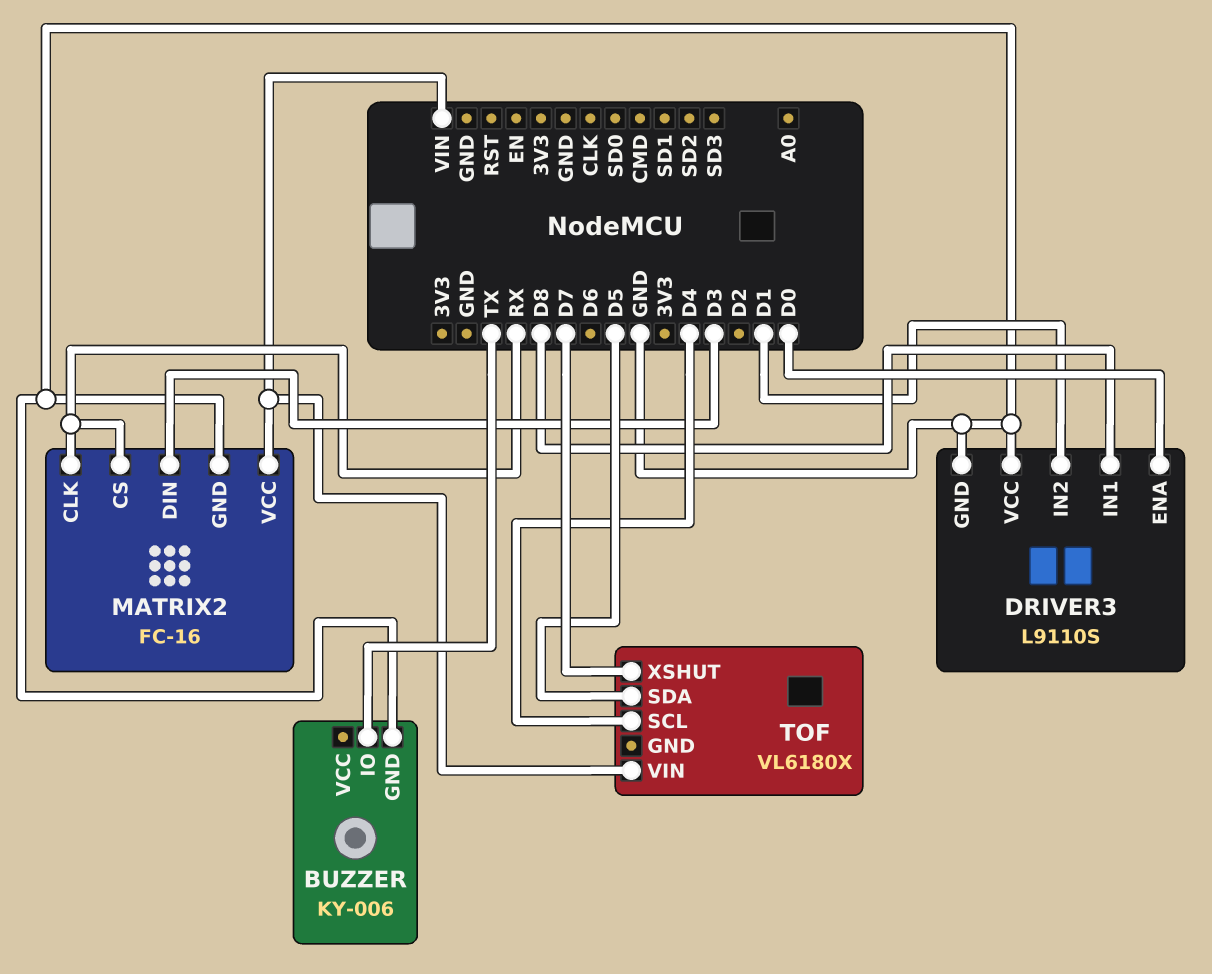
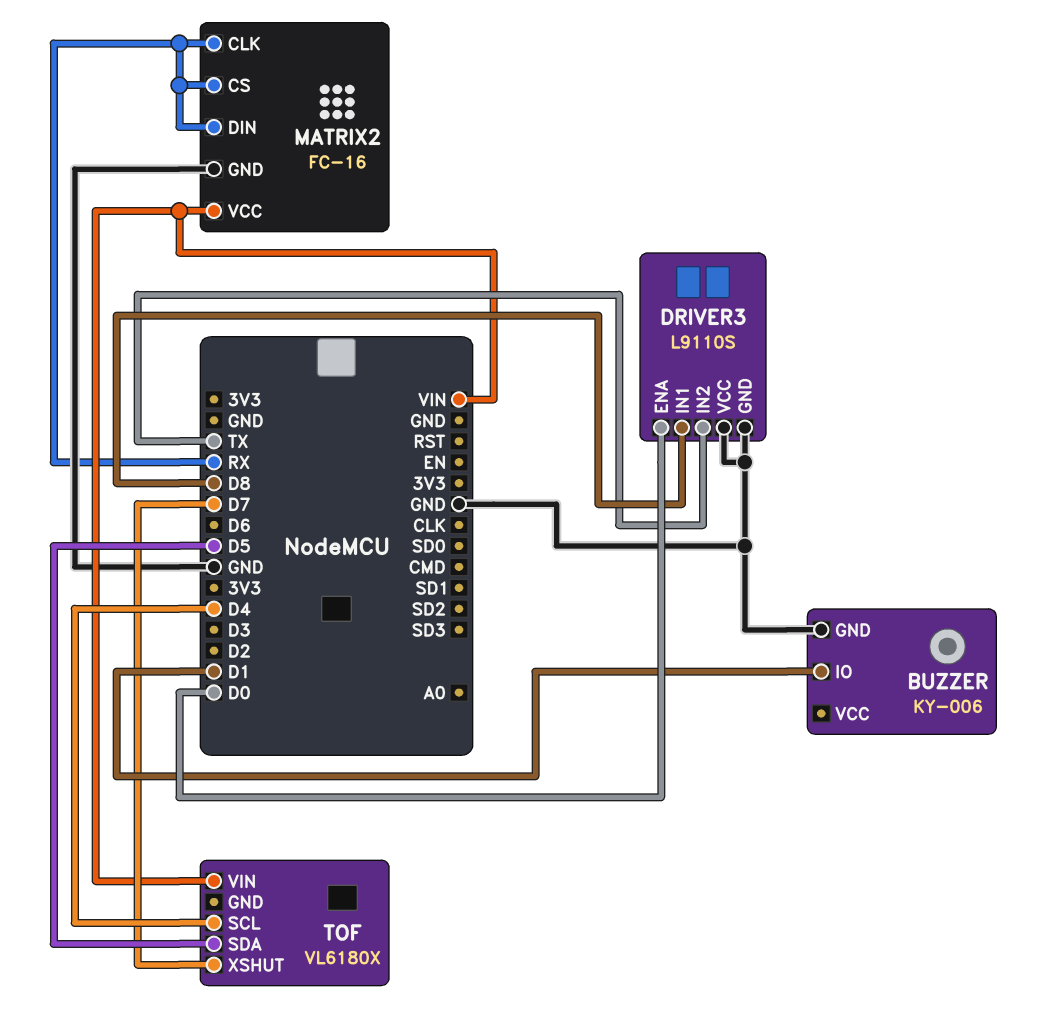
BUZZER pin IO: TX -> D1
DRIVER3 pin IN2: D1 -> TX
MATRIX2 pin DIN: D3 -> RX

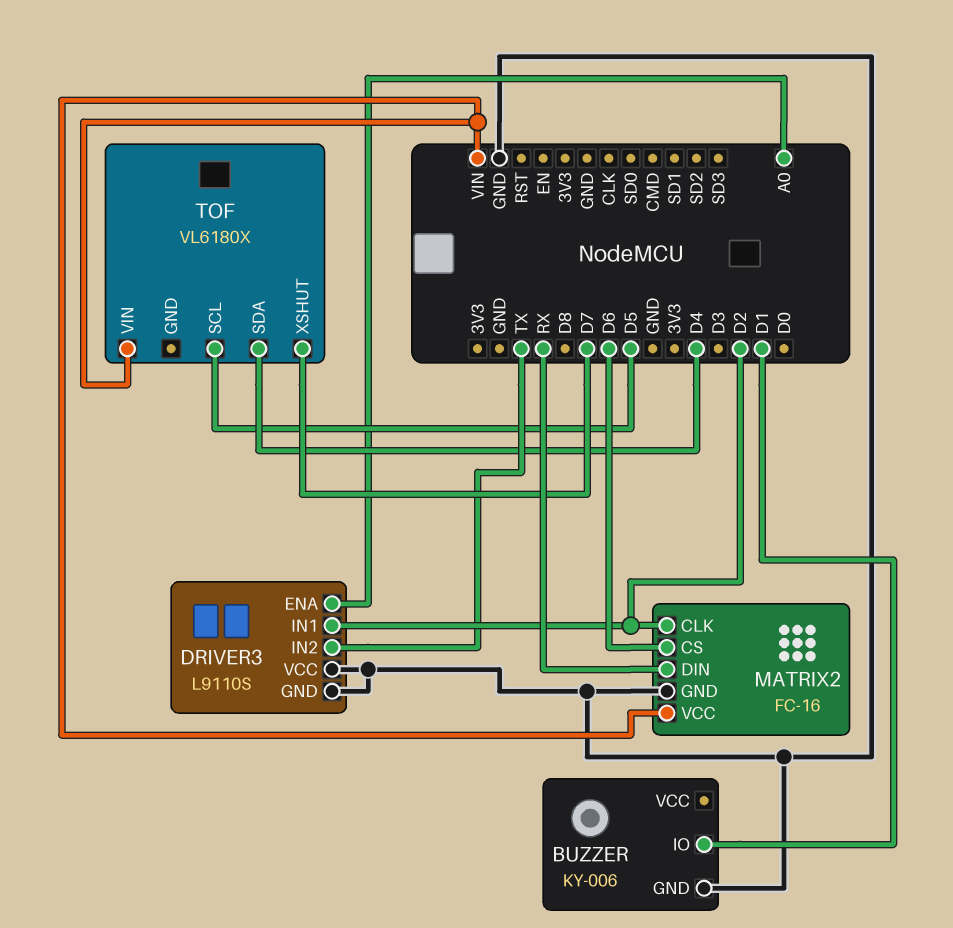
DRIVER3 pin ENA: D0 -> A0
DRIVER3 pin IN1: D8 -> D2
MATRIX2 pin CLK: RX -> D2
MATRIX2 pin CS: RX -> D6
TOF pin SCL: D4 -> D5
TOF pin SDA: D5 -> D4

